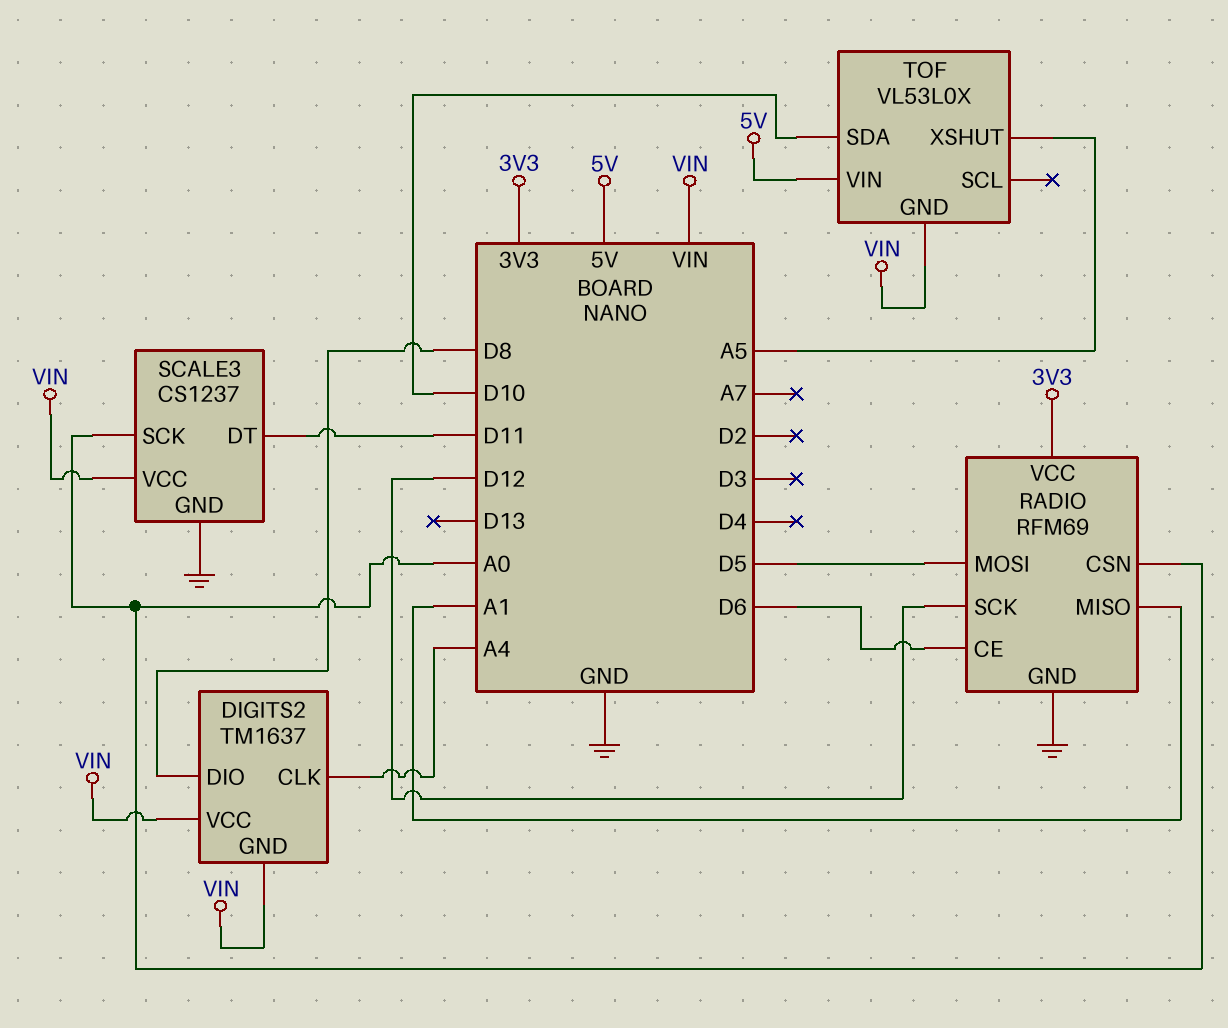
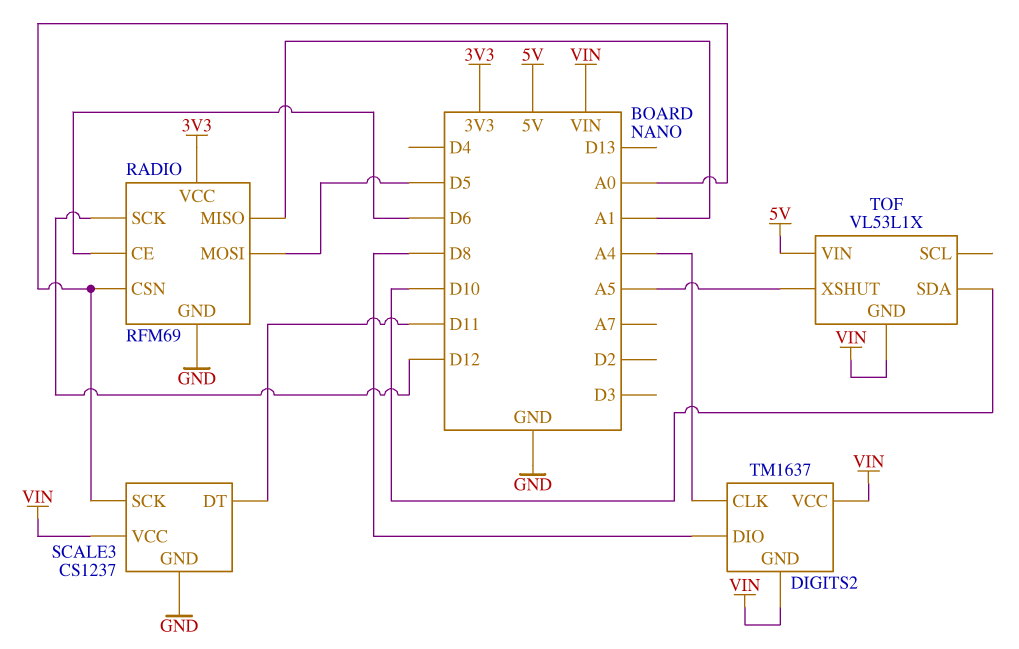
TOF: VL53L0X -> VL53L1X

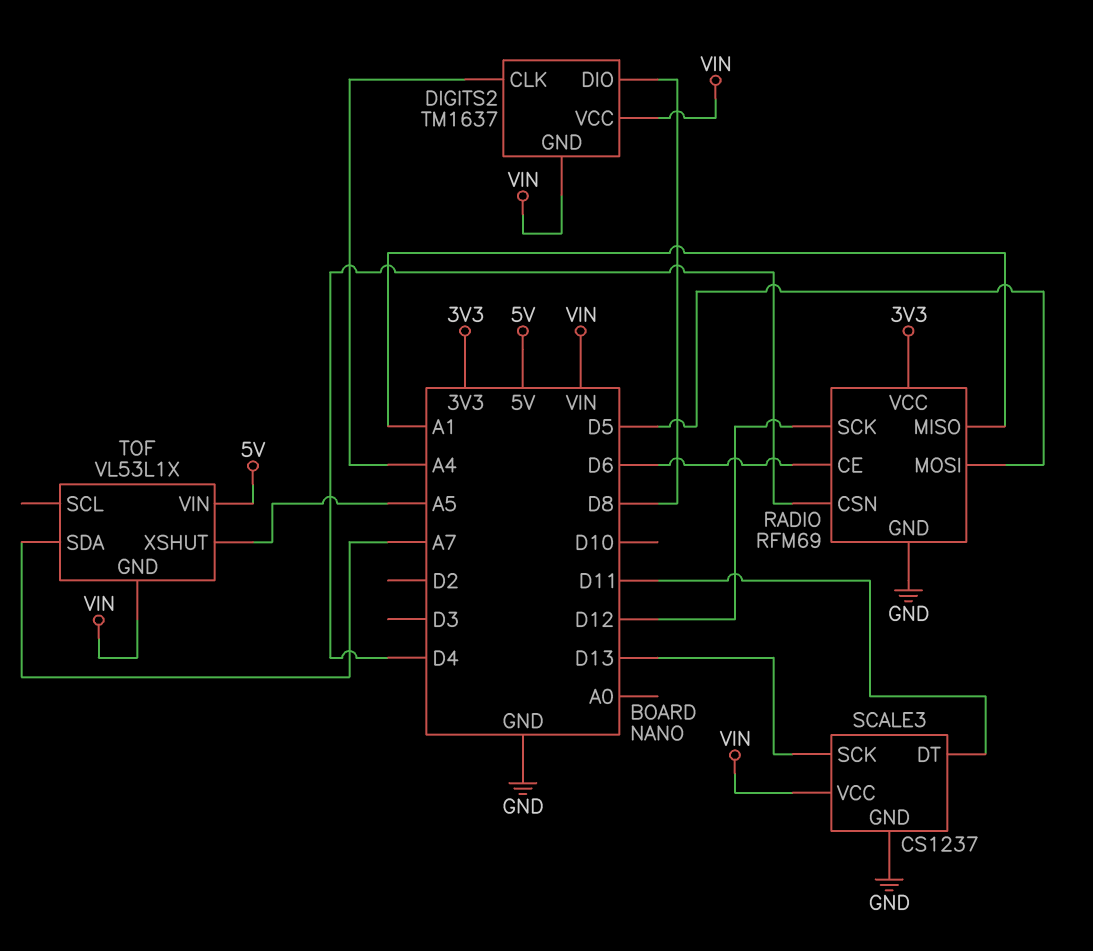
RADIO pin CSN: A0 -> D4
SCALE3 pin SCK: A0 -> D13
TOF pin SDA: D10 -> A7

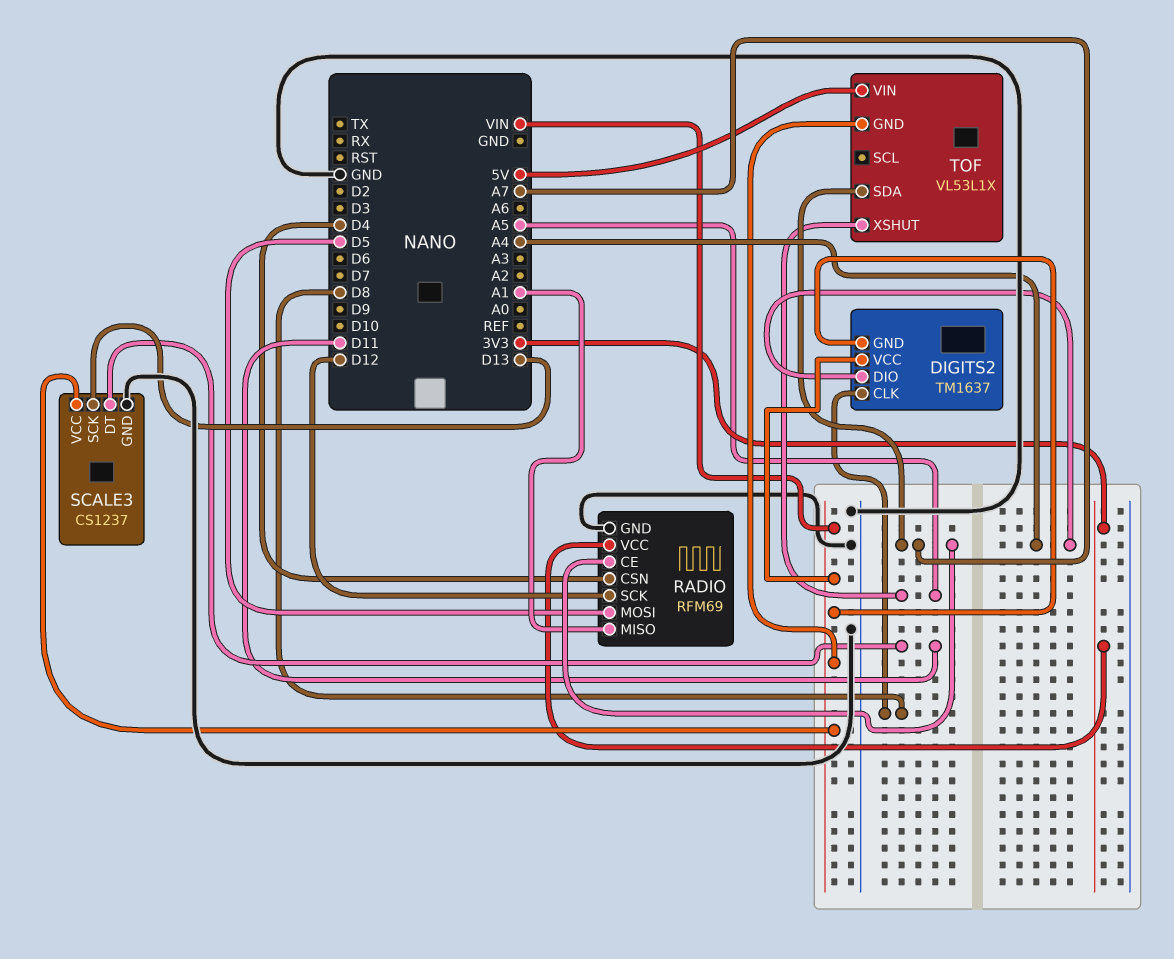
DIGITS2 pin CLK: A4 -> D8
DIGITS2 pin DIO: D8 -> A4
RADIO pin CE: D6 -> A7

